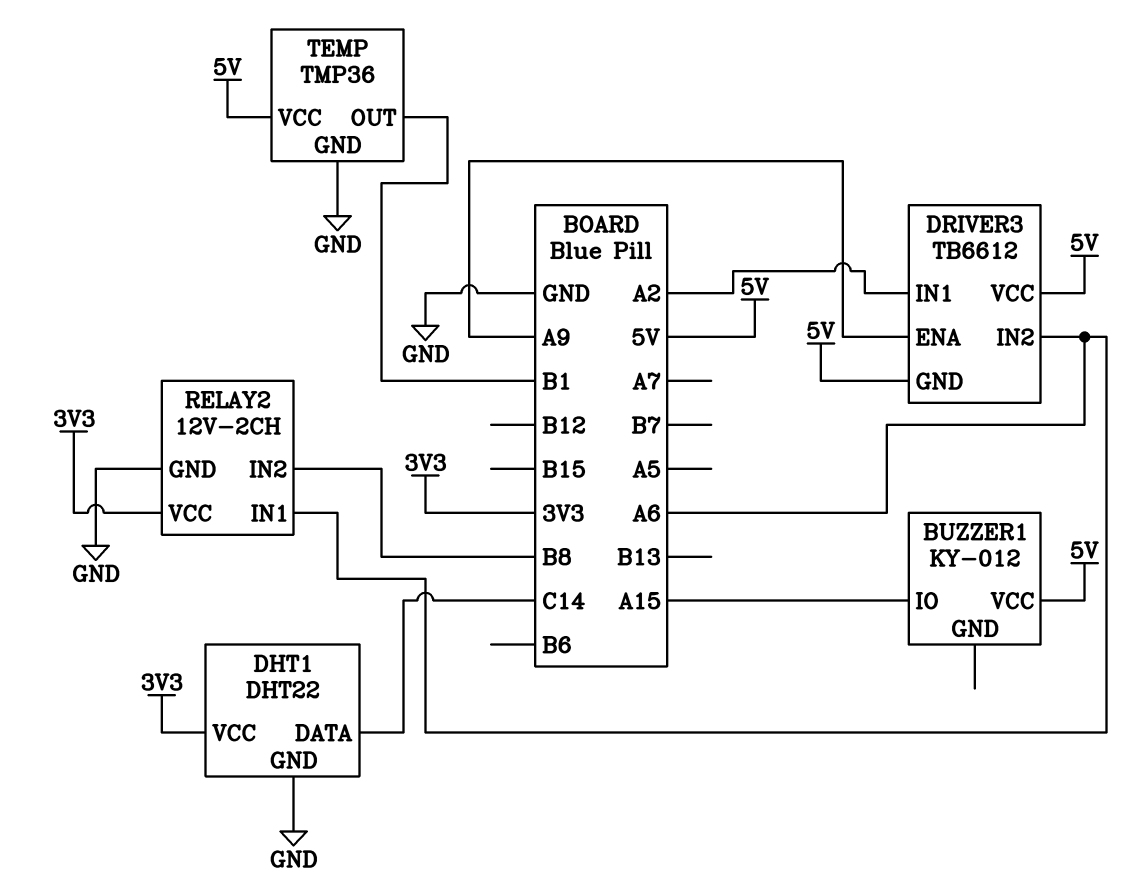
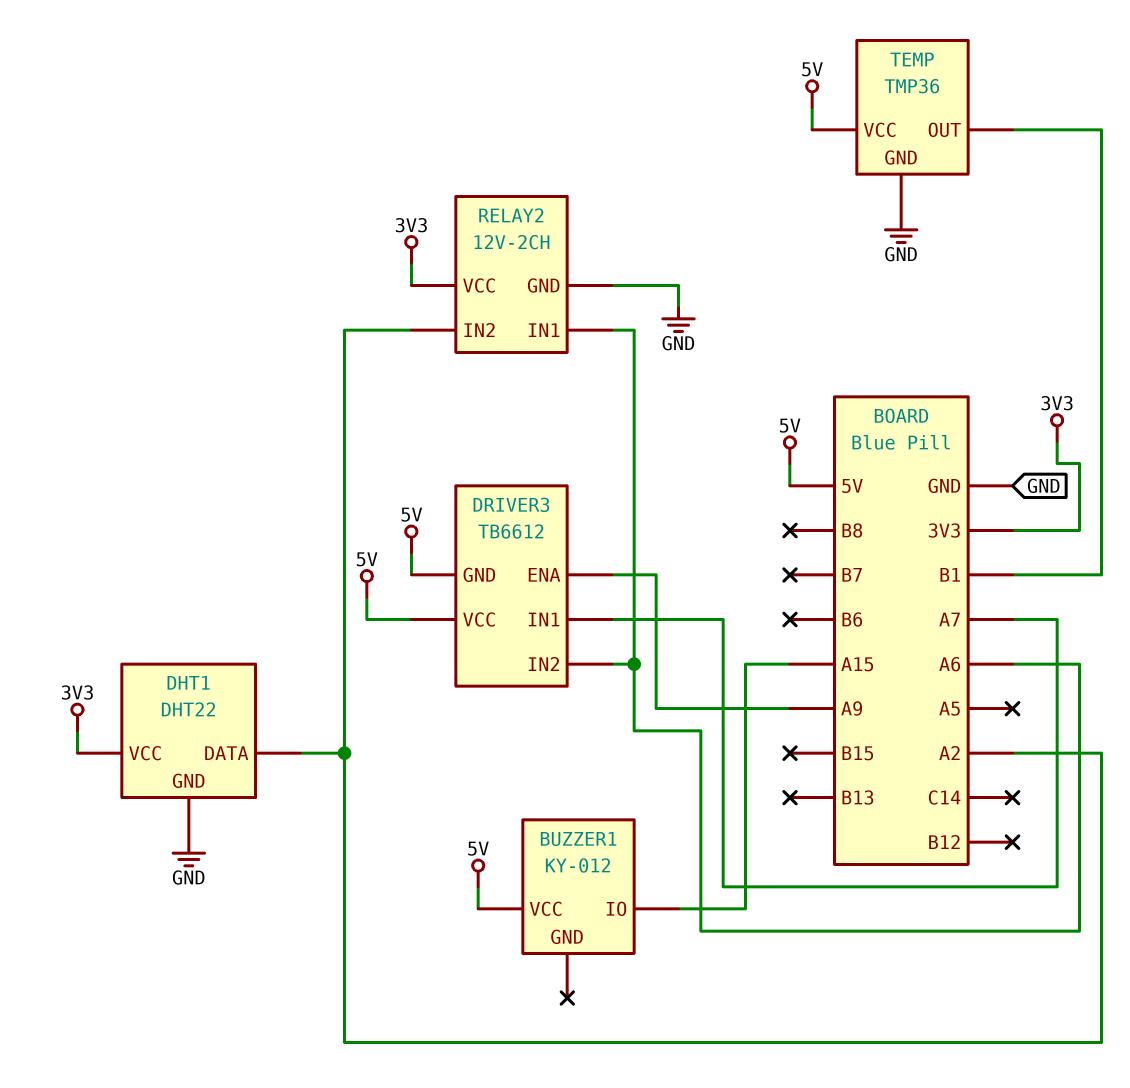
DHT1 pin DATA: C14 -> A2
DRIVER3 pin IN1: A2 -> A7
RELAY2 pin IN2: B8 -> A2

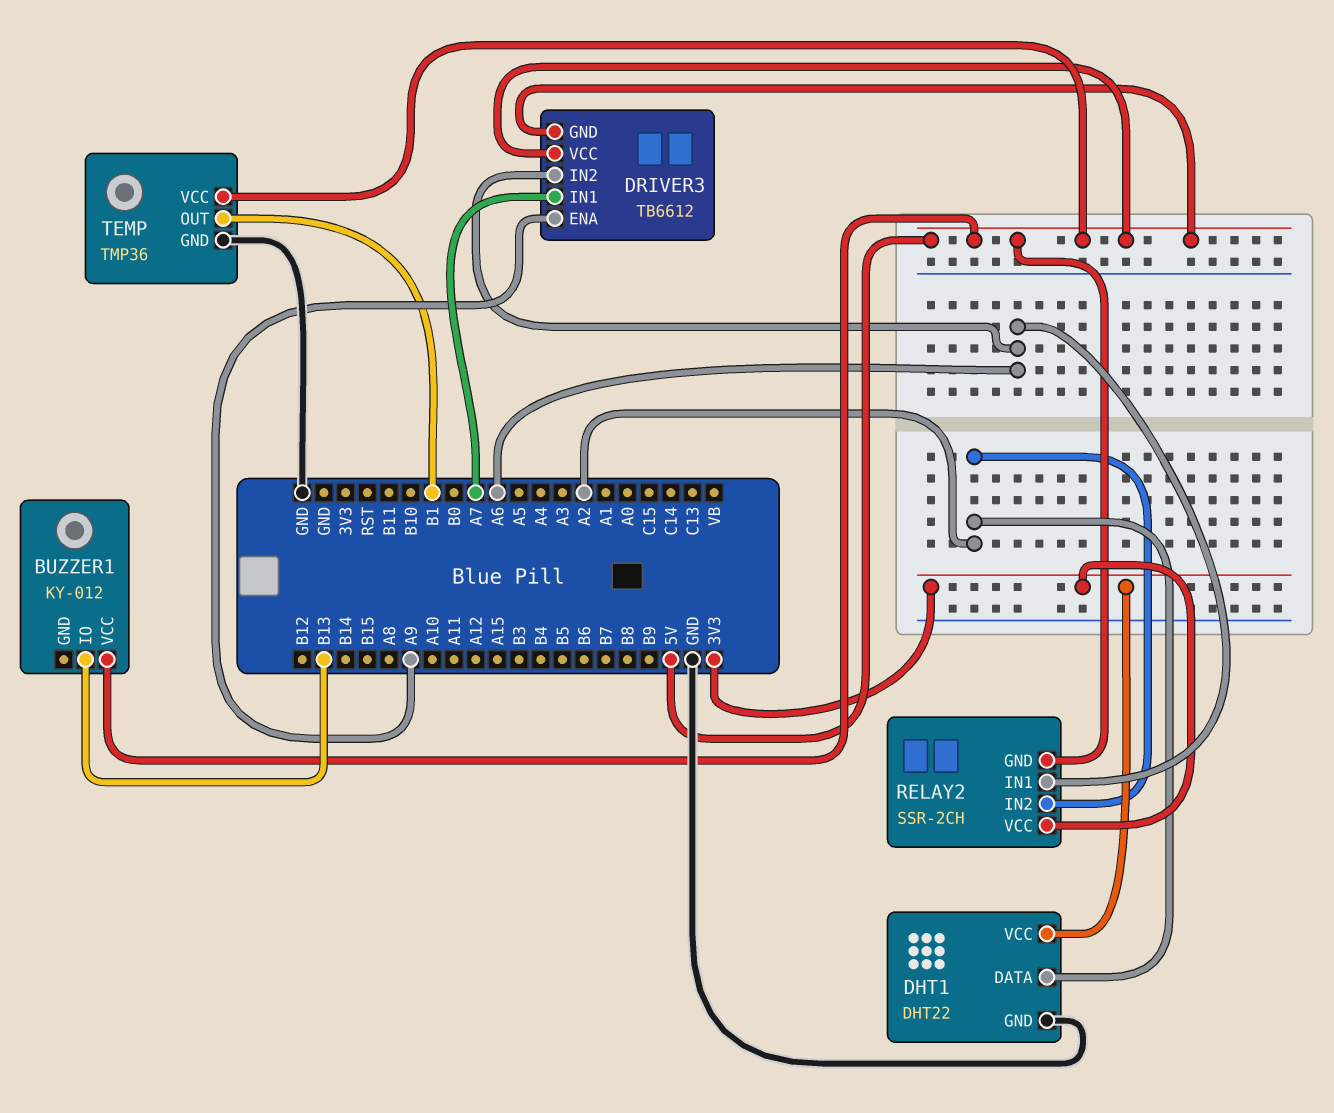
BUZZER1 pin IO: A15 -> B13
RELAY2: 12V-2CH -> SSR-2CH
RELAY2 pin GND: GND -> 5V

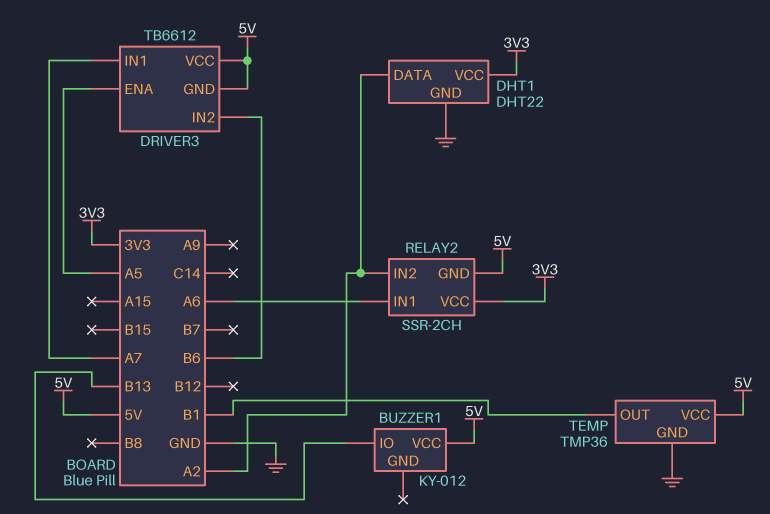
DRIVER3 pin ENA: A9 -> A5
DRIVER3 pin IN2: A6 -> B6

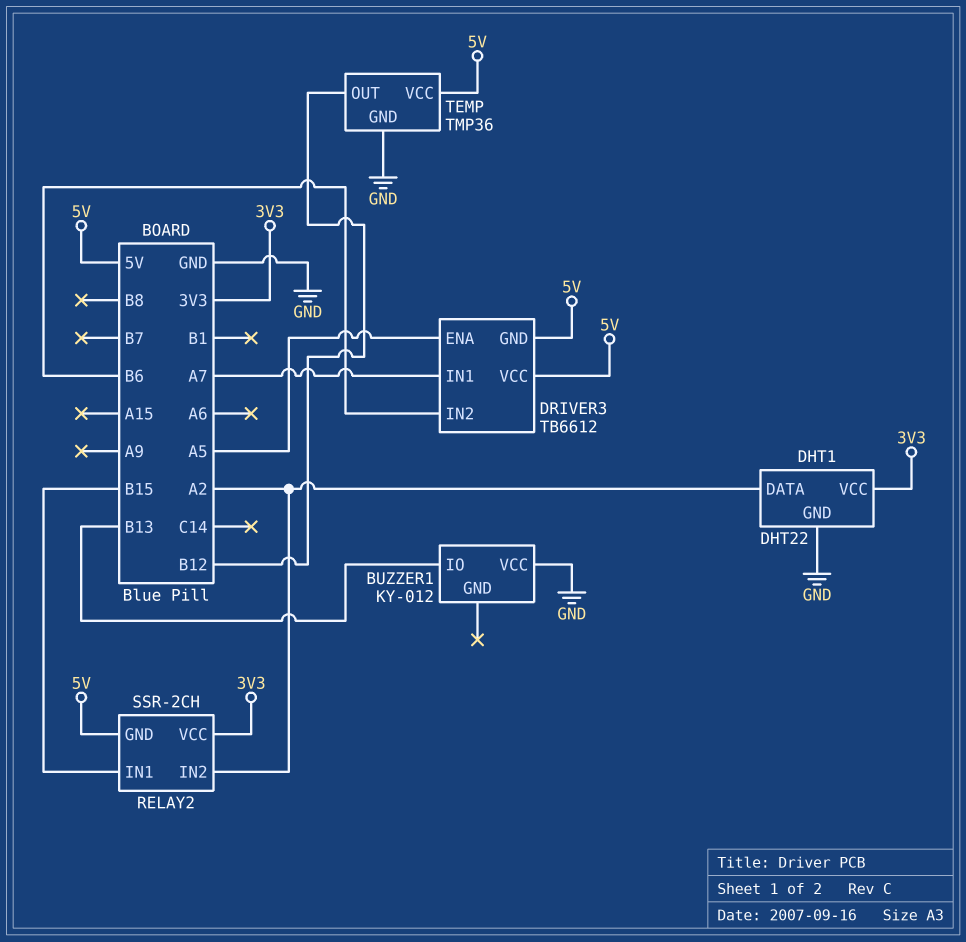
BUZZER1 pin VCC: 5V -> GND
RELAY2 pin IN1: A6 -> B15
TEMP pin OUT: B1 -> B12

